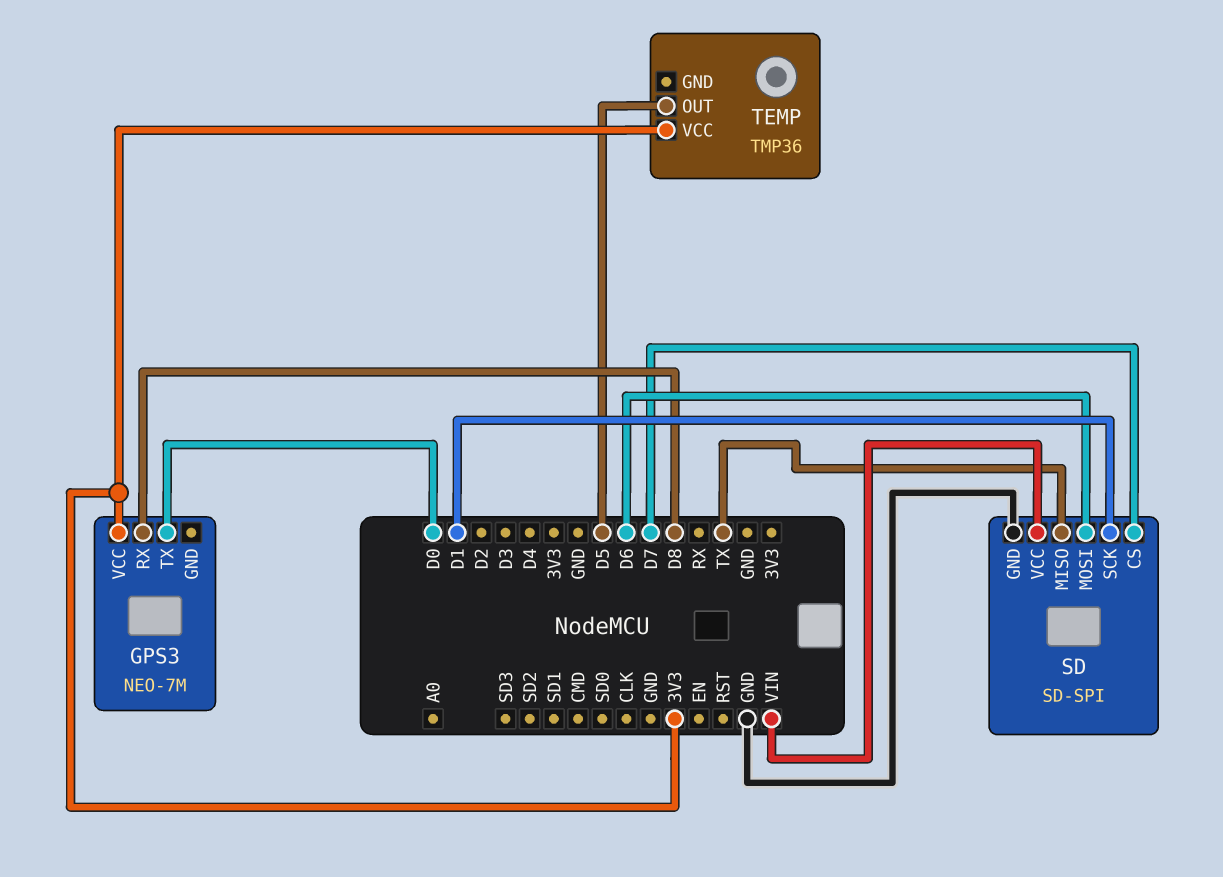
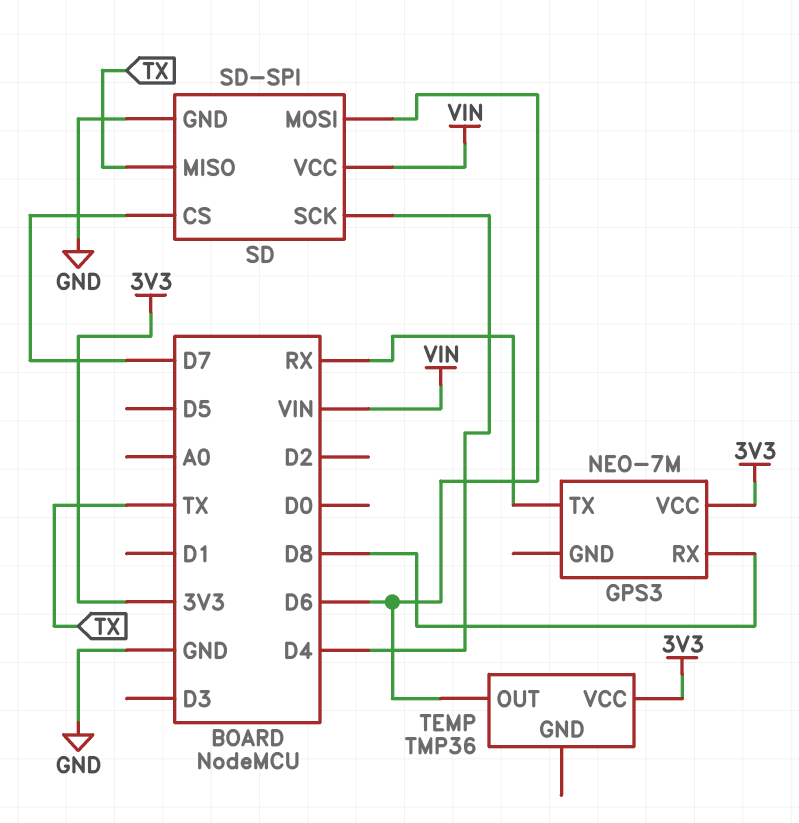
GPS3 pin TX: D0 -> RX
SD pin SCK: D1 -> D4
TEMP pin OUT: D5 -> D6

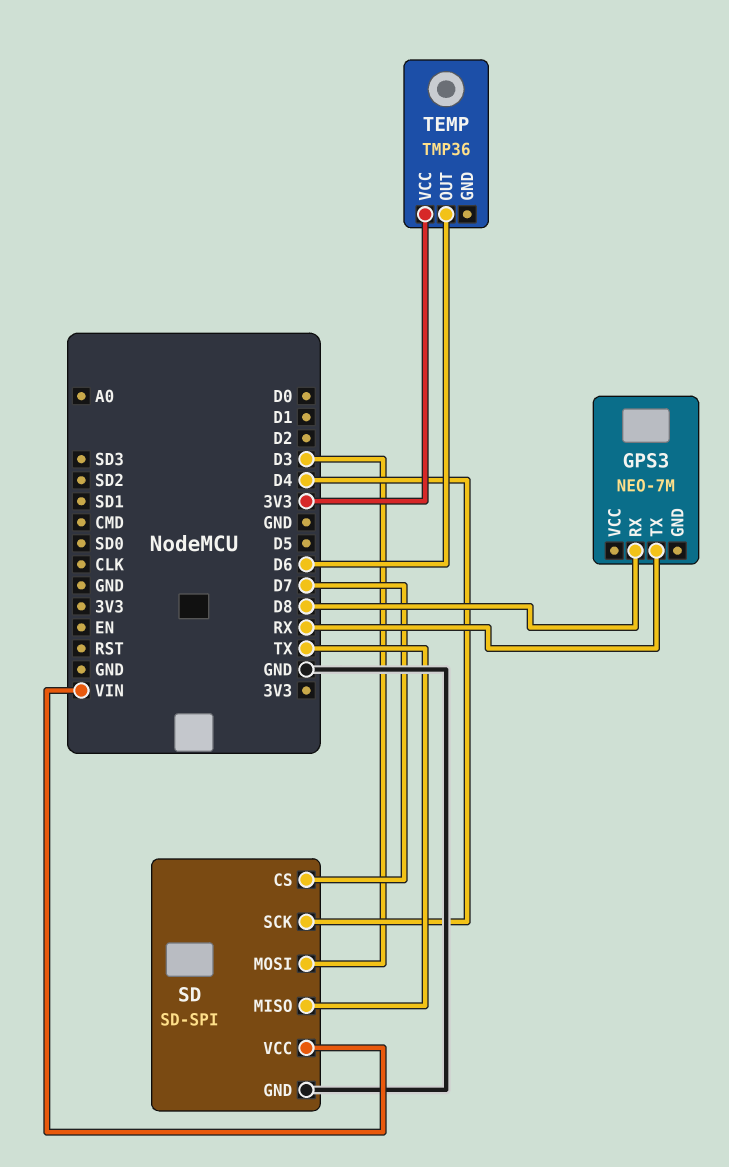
GPS3 pin VCC: 3V3 -> none
SD pin MOSI: D6 -> D3

